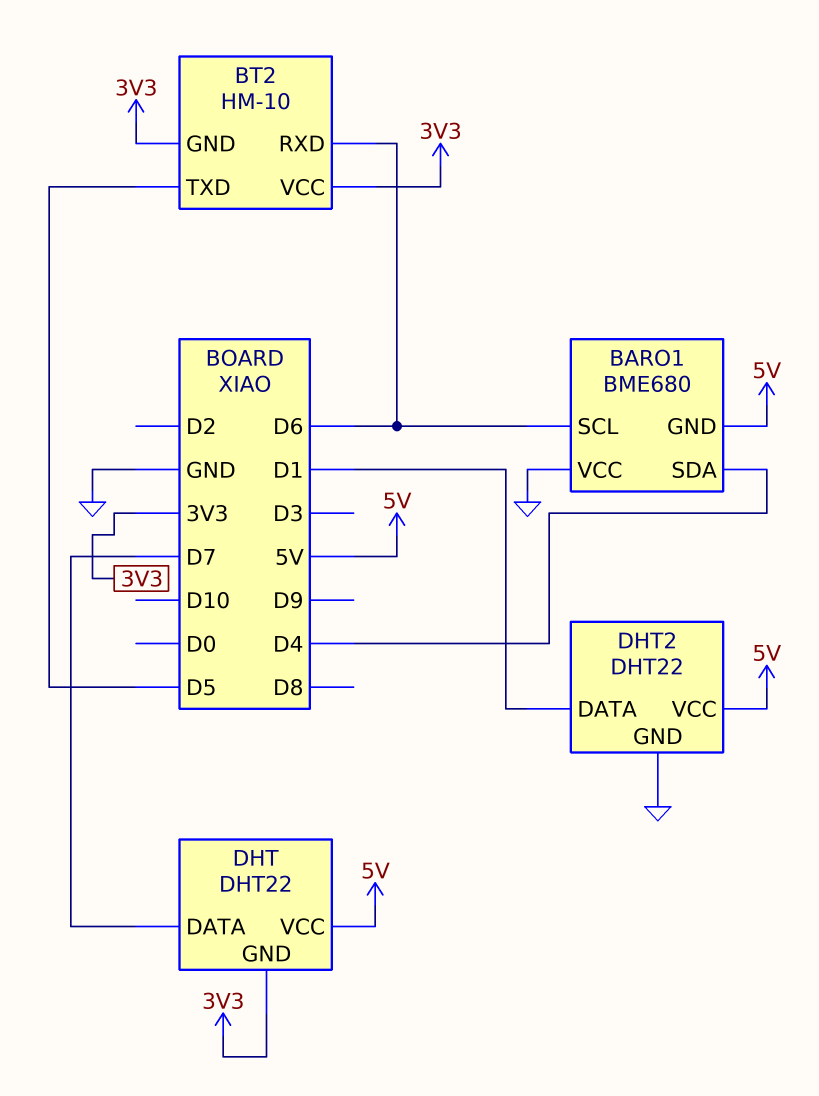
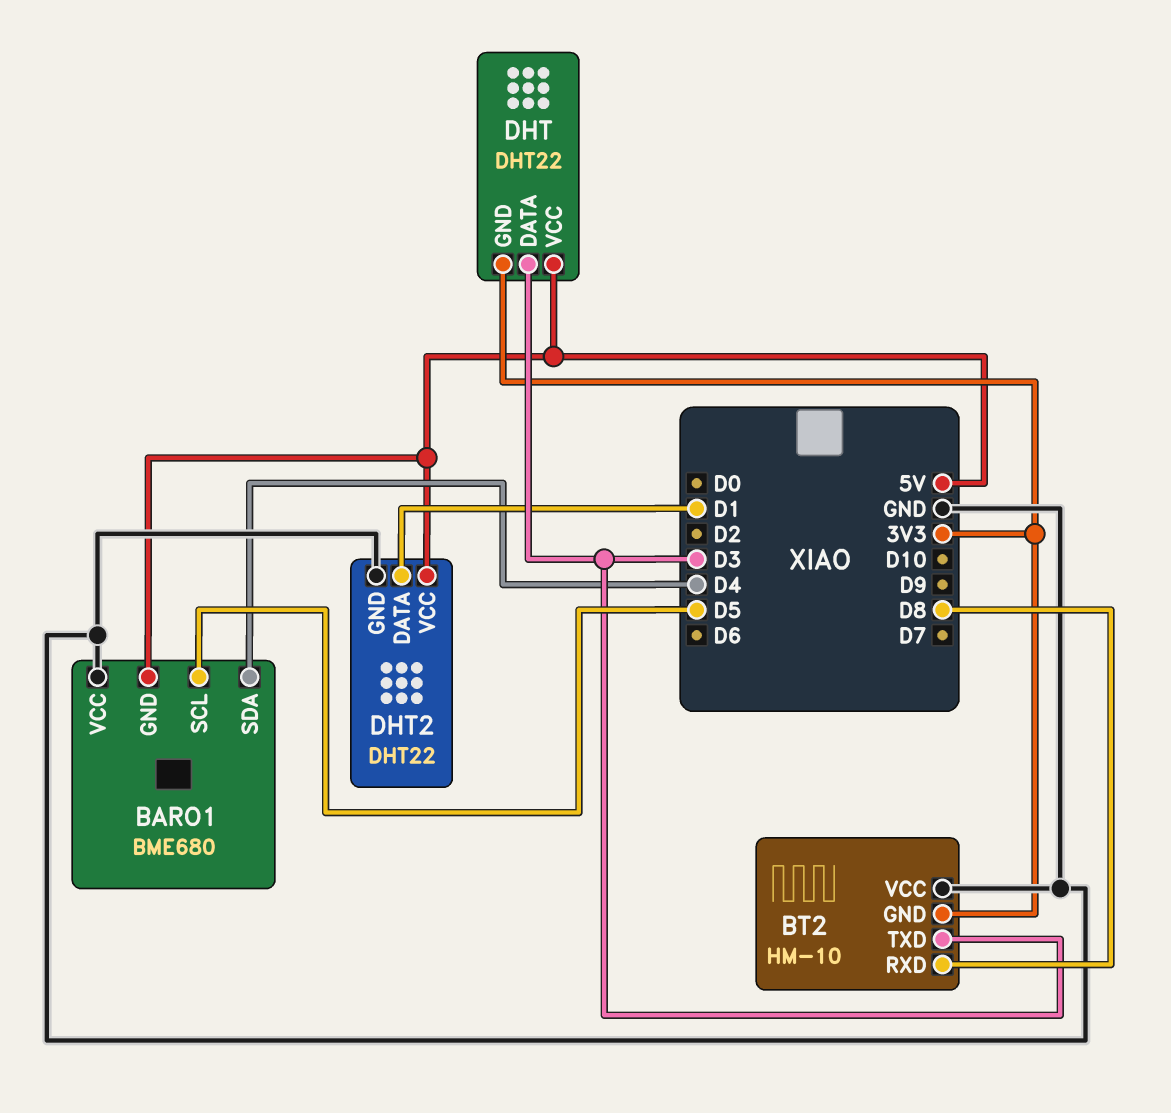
BARO1 pin SCL: D6 -> D5
BT2 pin RXD: D6 -> D8
BT2 pin TXD: D5 -> D3
BT2 pin VCC: 3V3 -> GND
DHT pin DATA: D7 -> D3

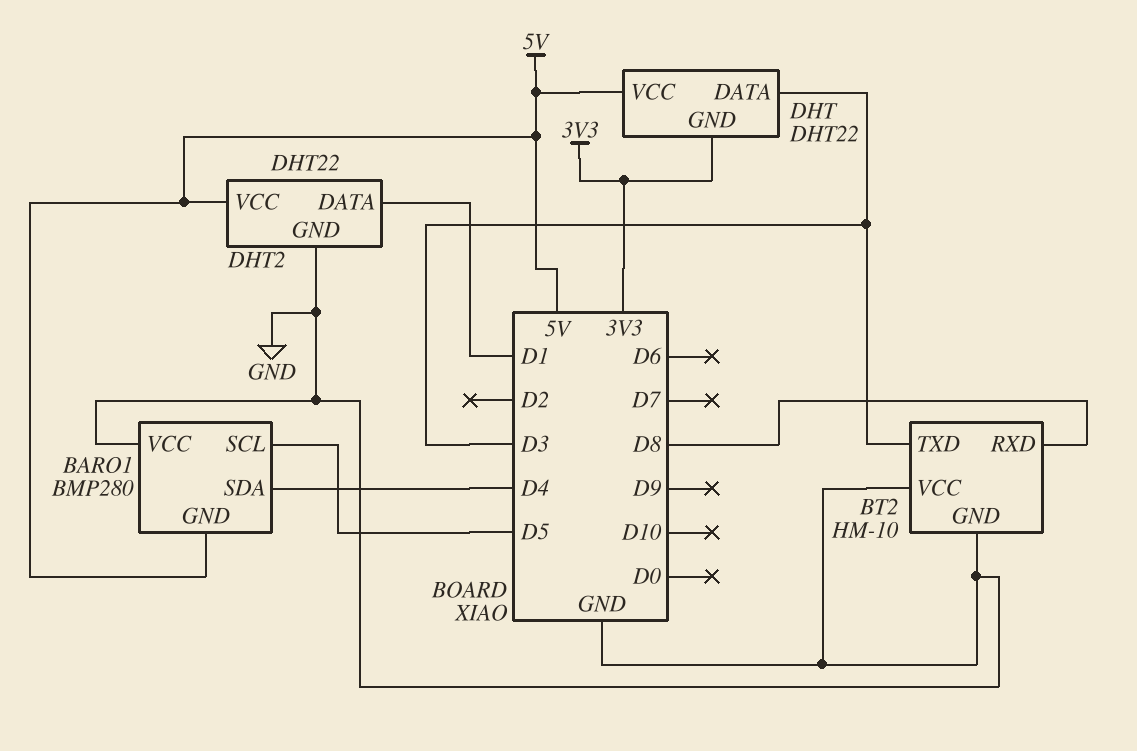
BARO1: BME680 -> BMP280
BT2 pin GND: 3V3 -> GND

